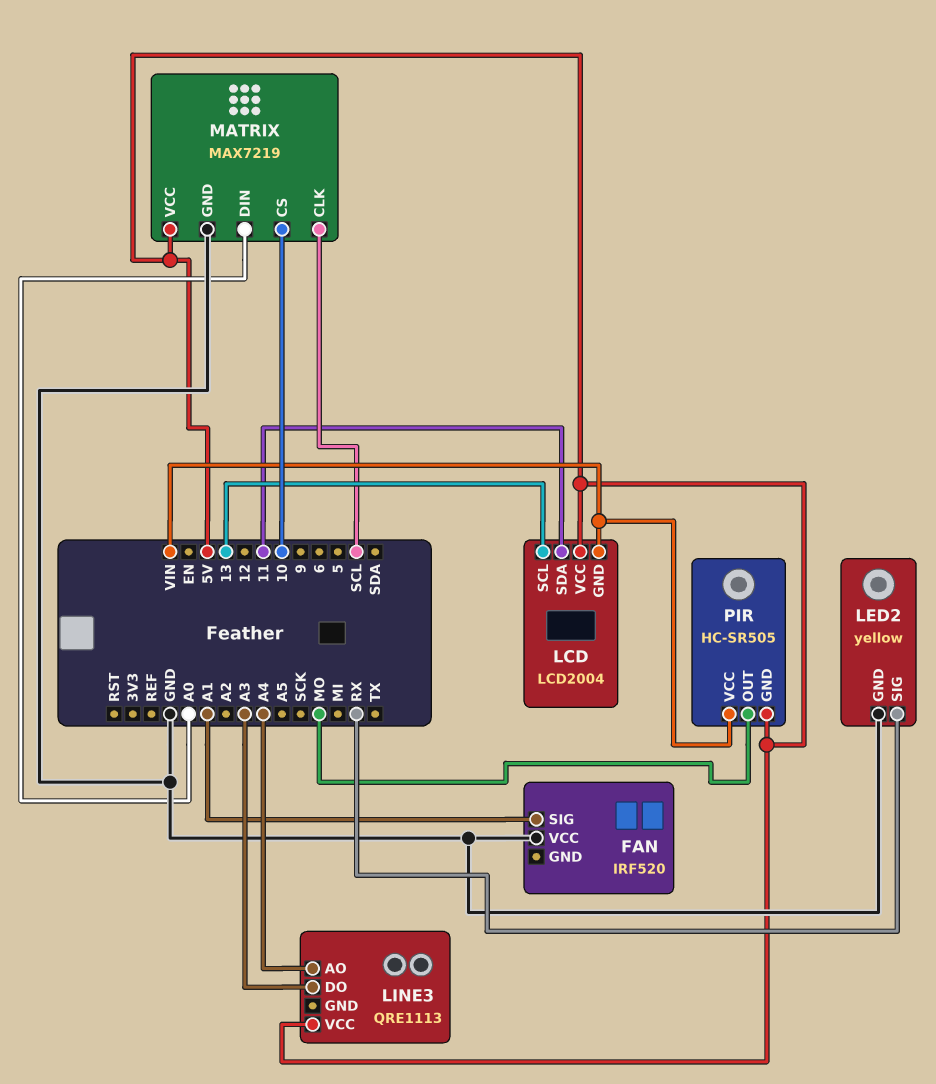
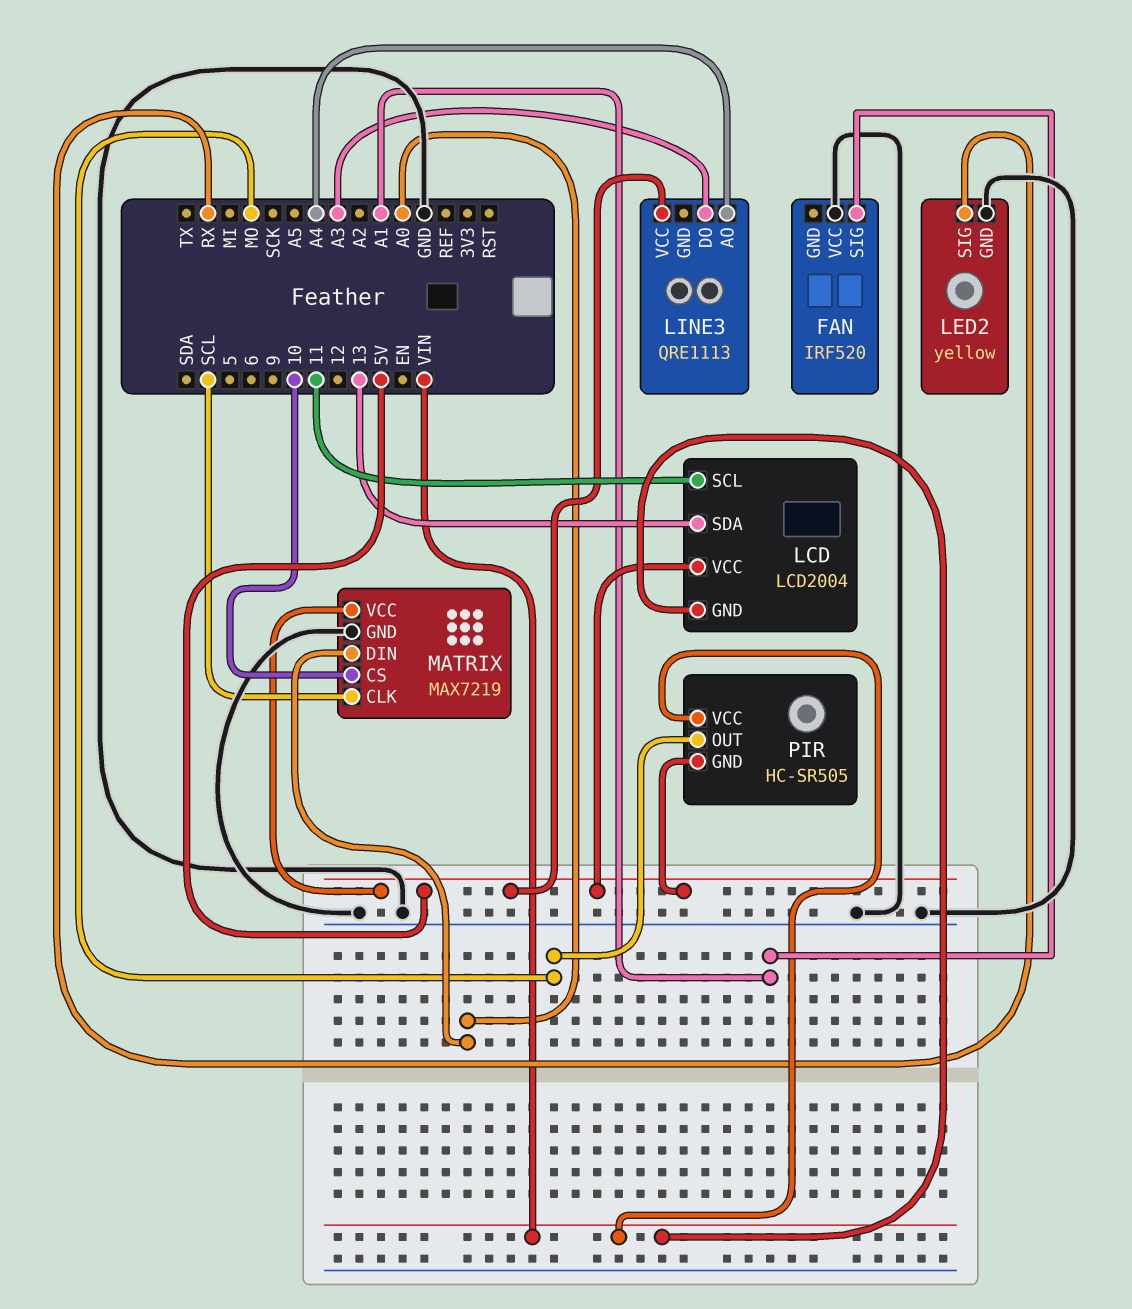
LCD pin SCL: 13 -> 11
LCD pin SDA: 11 -> 13

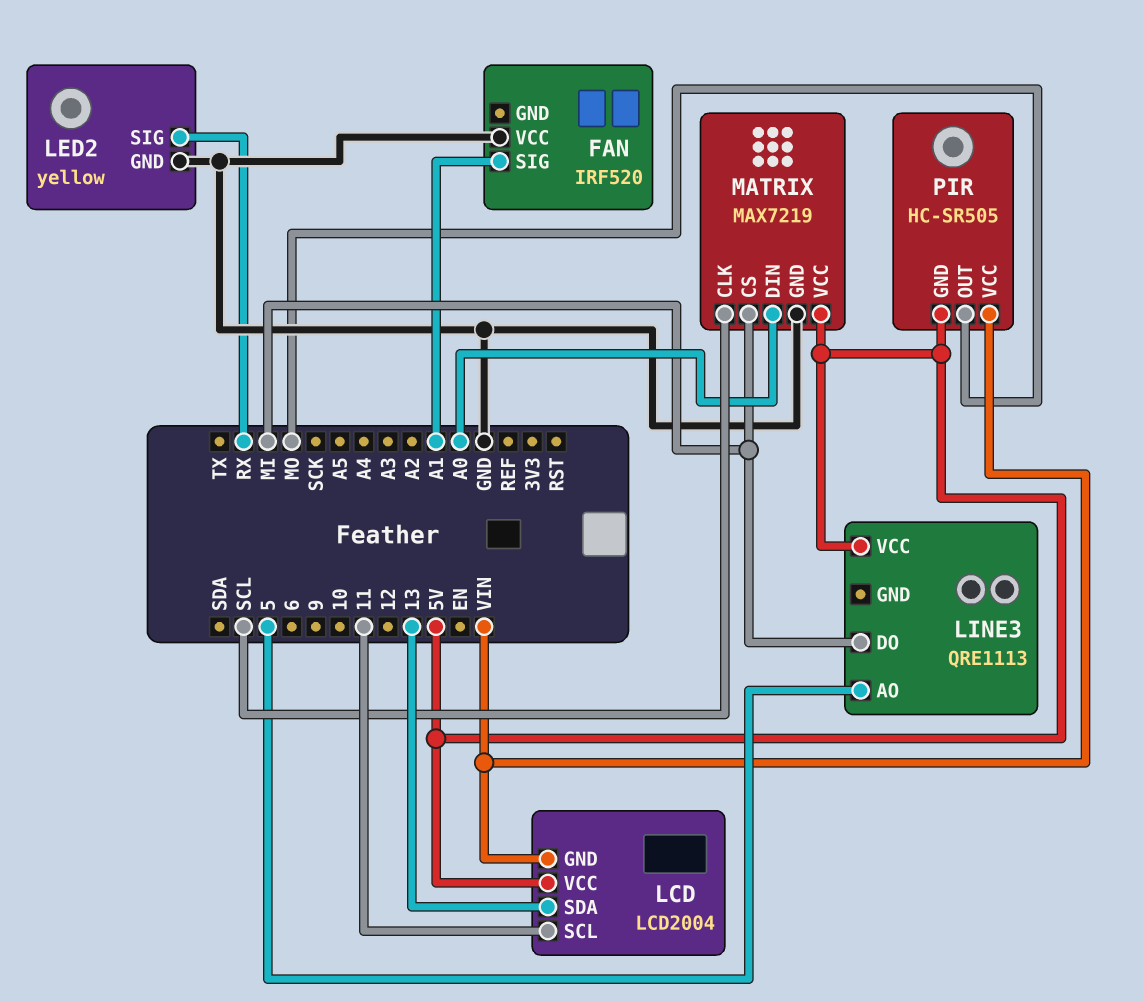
LINE3 pin AO: A4 -> 5
LINE3 pin DO: A3 -> MI
MATRIX pin CS: 10 -> MI

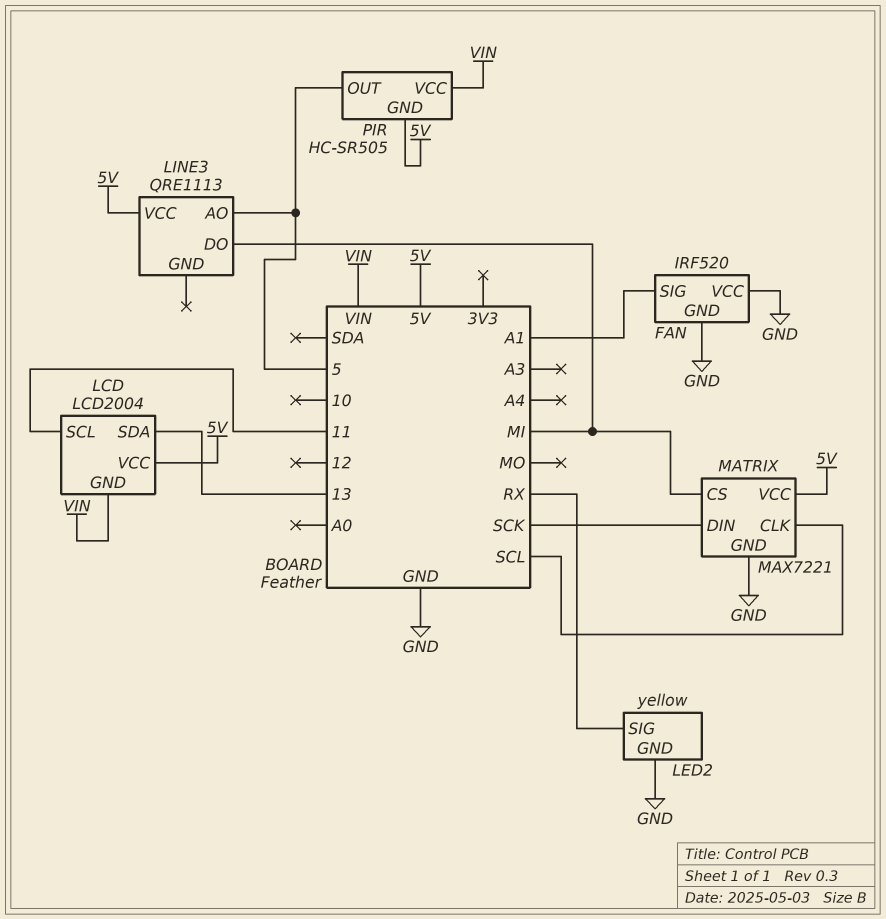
FAN pin GND: none -> GND
MATRIX: MAX7219 -> MAX7221
MATRIX pin DIN: A0 -> SCK
PIR pin OUT: MO -> 5

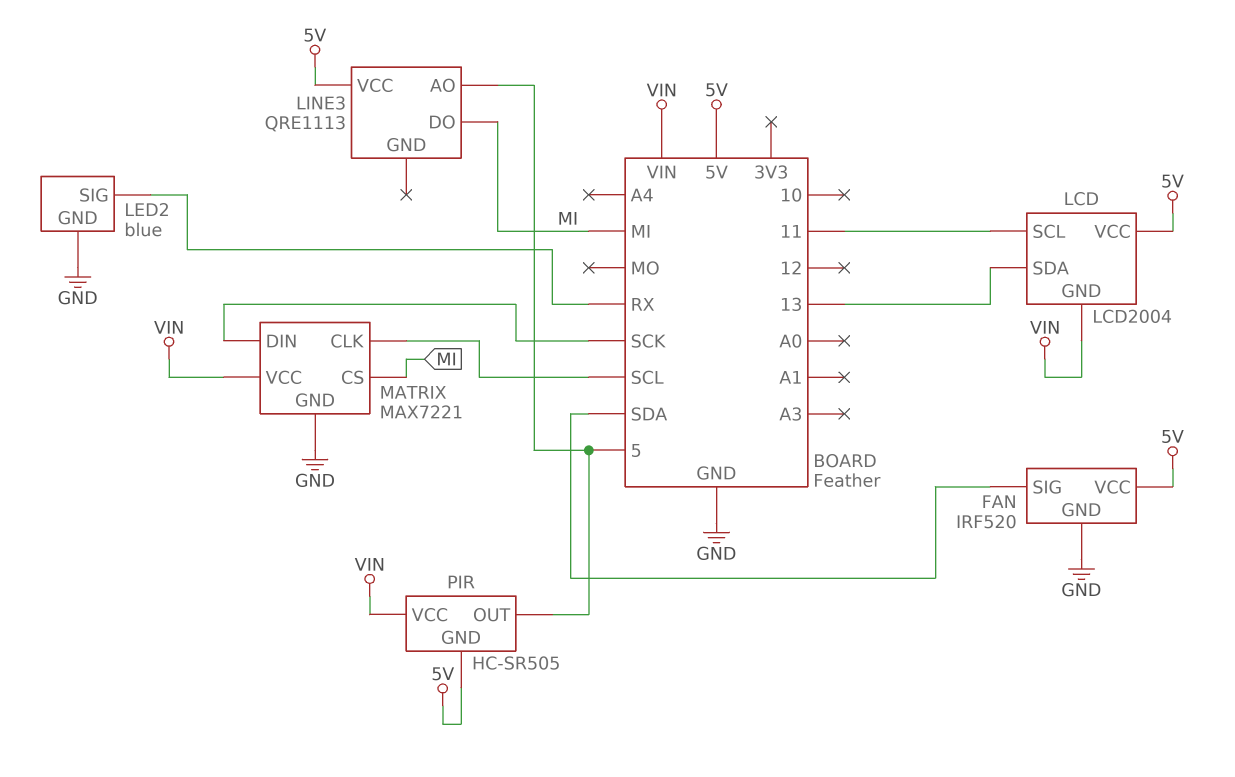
FAN pin SIG: A1 -> SDA
FAN pin VCC: GND -> 5V
LED2: yellow -> blue
MATRIX pin VCC: 5V -> VIN

